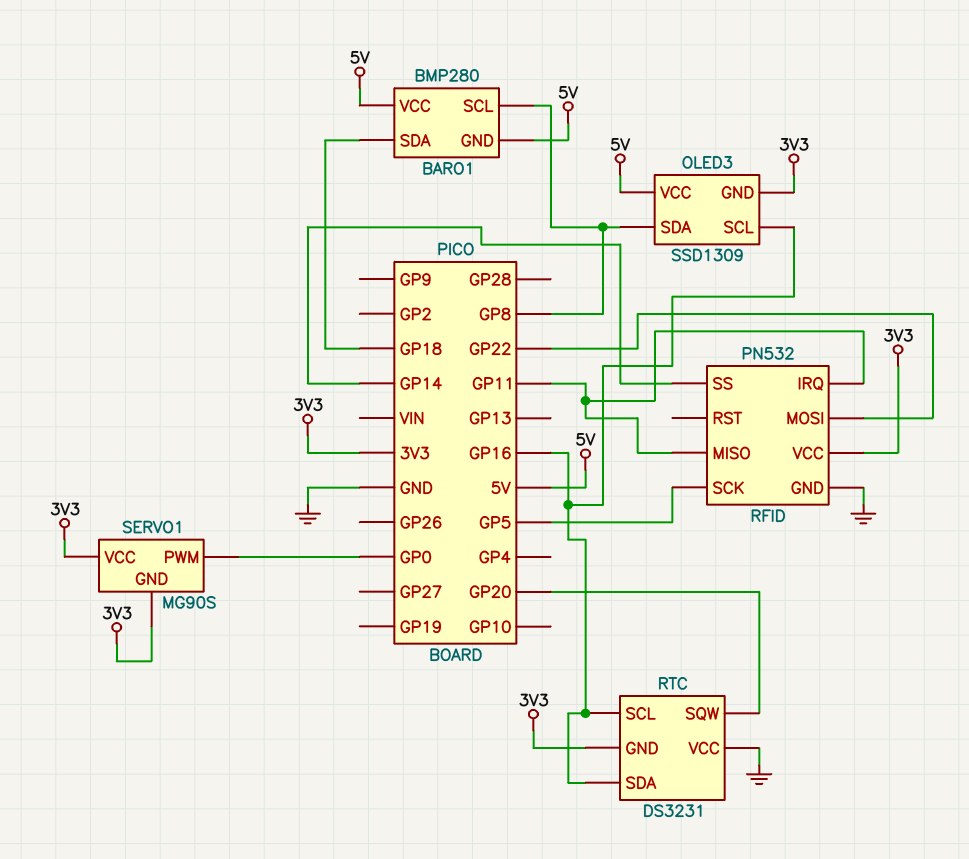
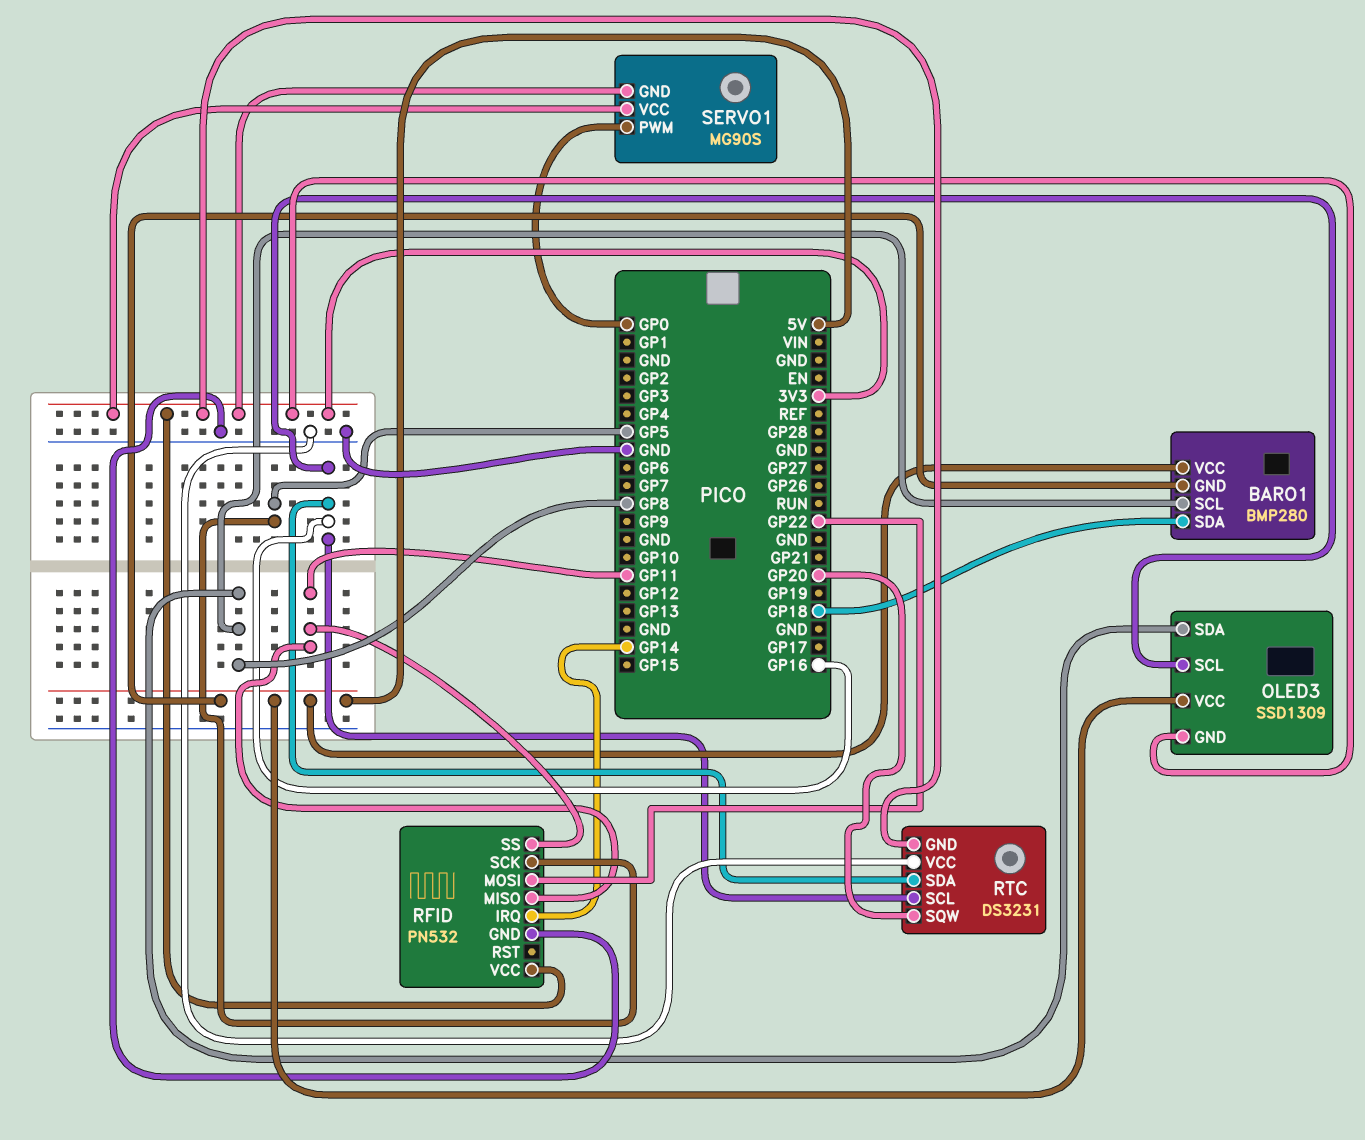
RFID pin IRQ: GP11 -> GP14
RFID pin SS: GP14 -> GP11

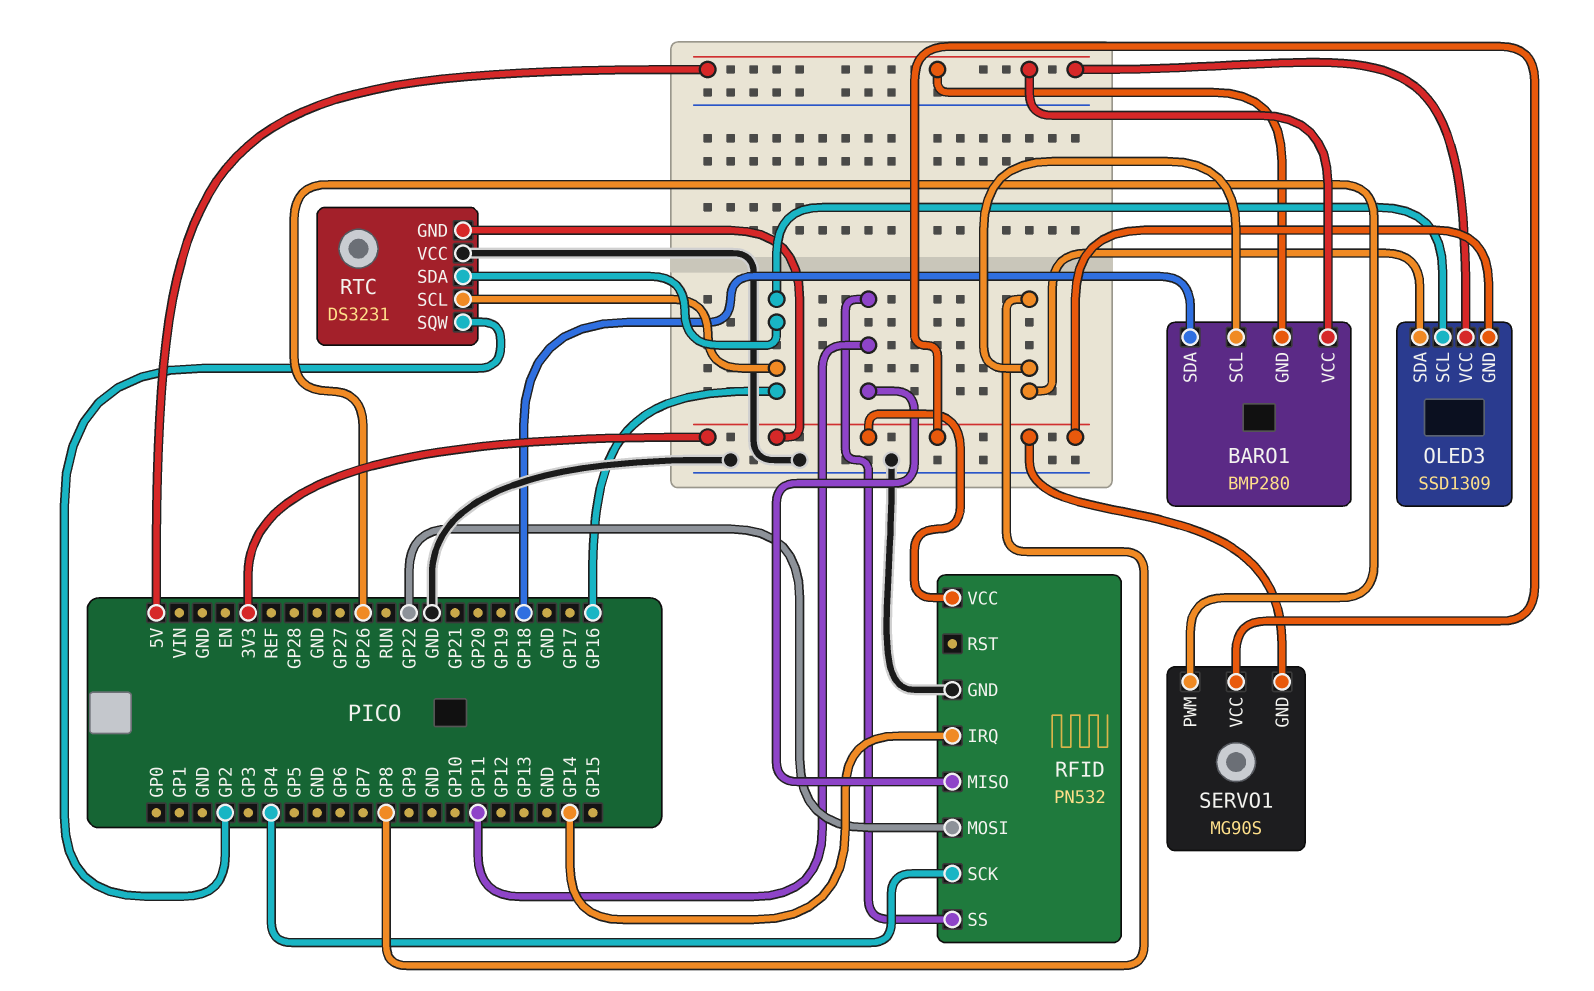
RFID pin SCK: GP5 -> GP4
RTC pin SQW: GP20 -> GP2
SERVO1 pin PWM: GP0 -> GP26

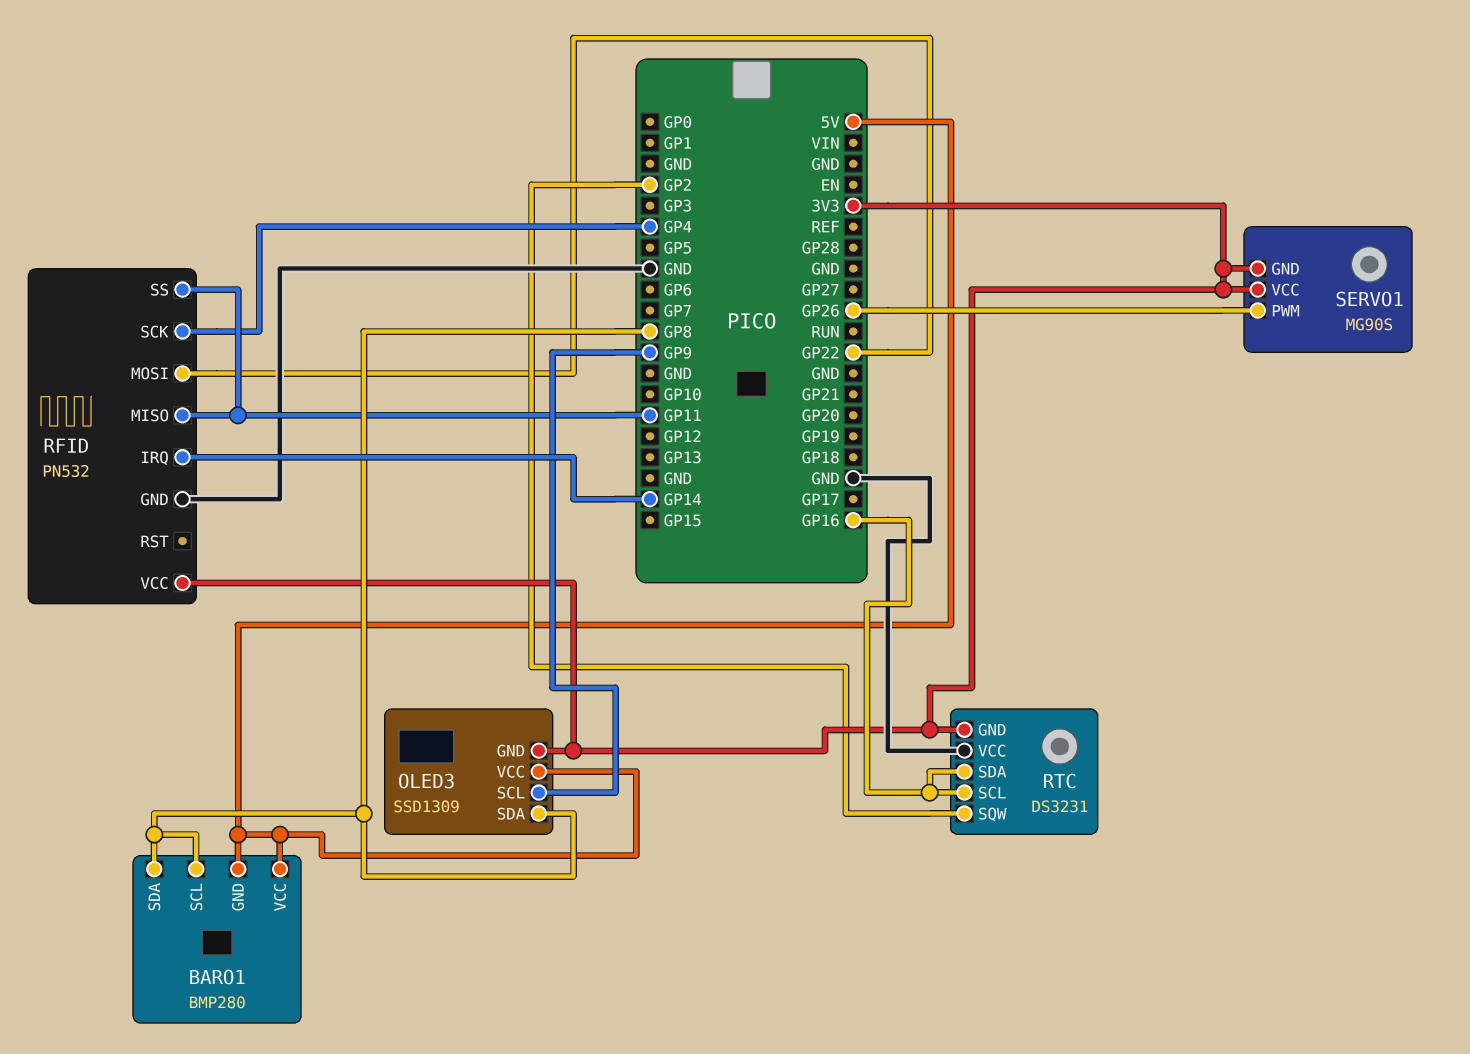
BARO1 pin SDA: GP18 -> GP8
OLED3 pin SCL: GP16 -> GP9

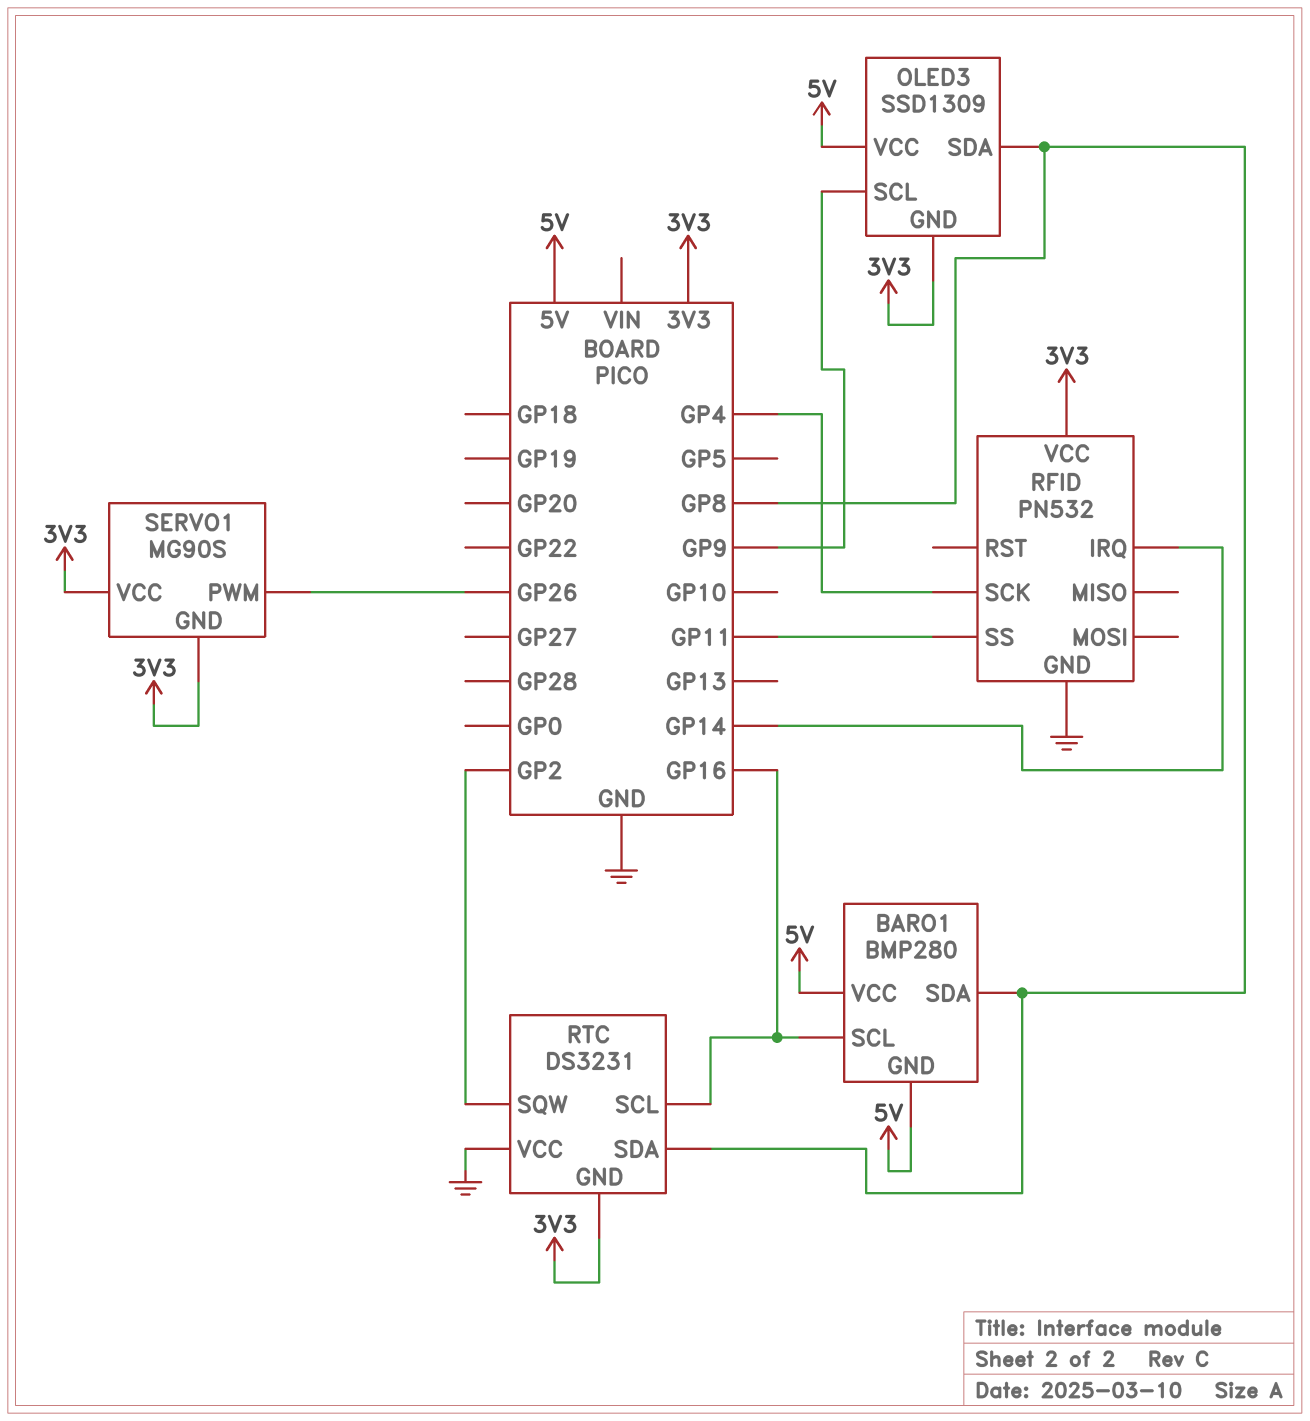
BARO1 pin SCL: GP8 -> GP16
RFID pin MISO: GP11 -> none
RFID pin MOSI: GP22 -> none
RTC pin SDA: GP16 -> GP8

